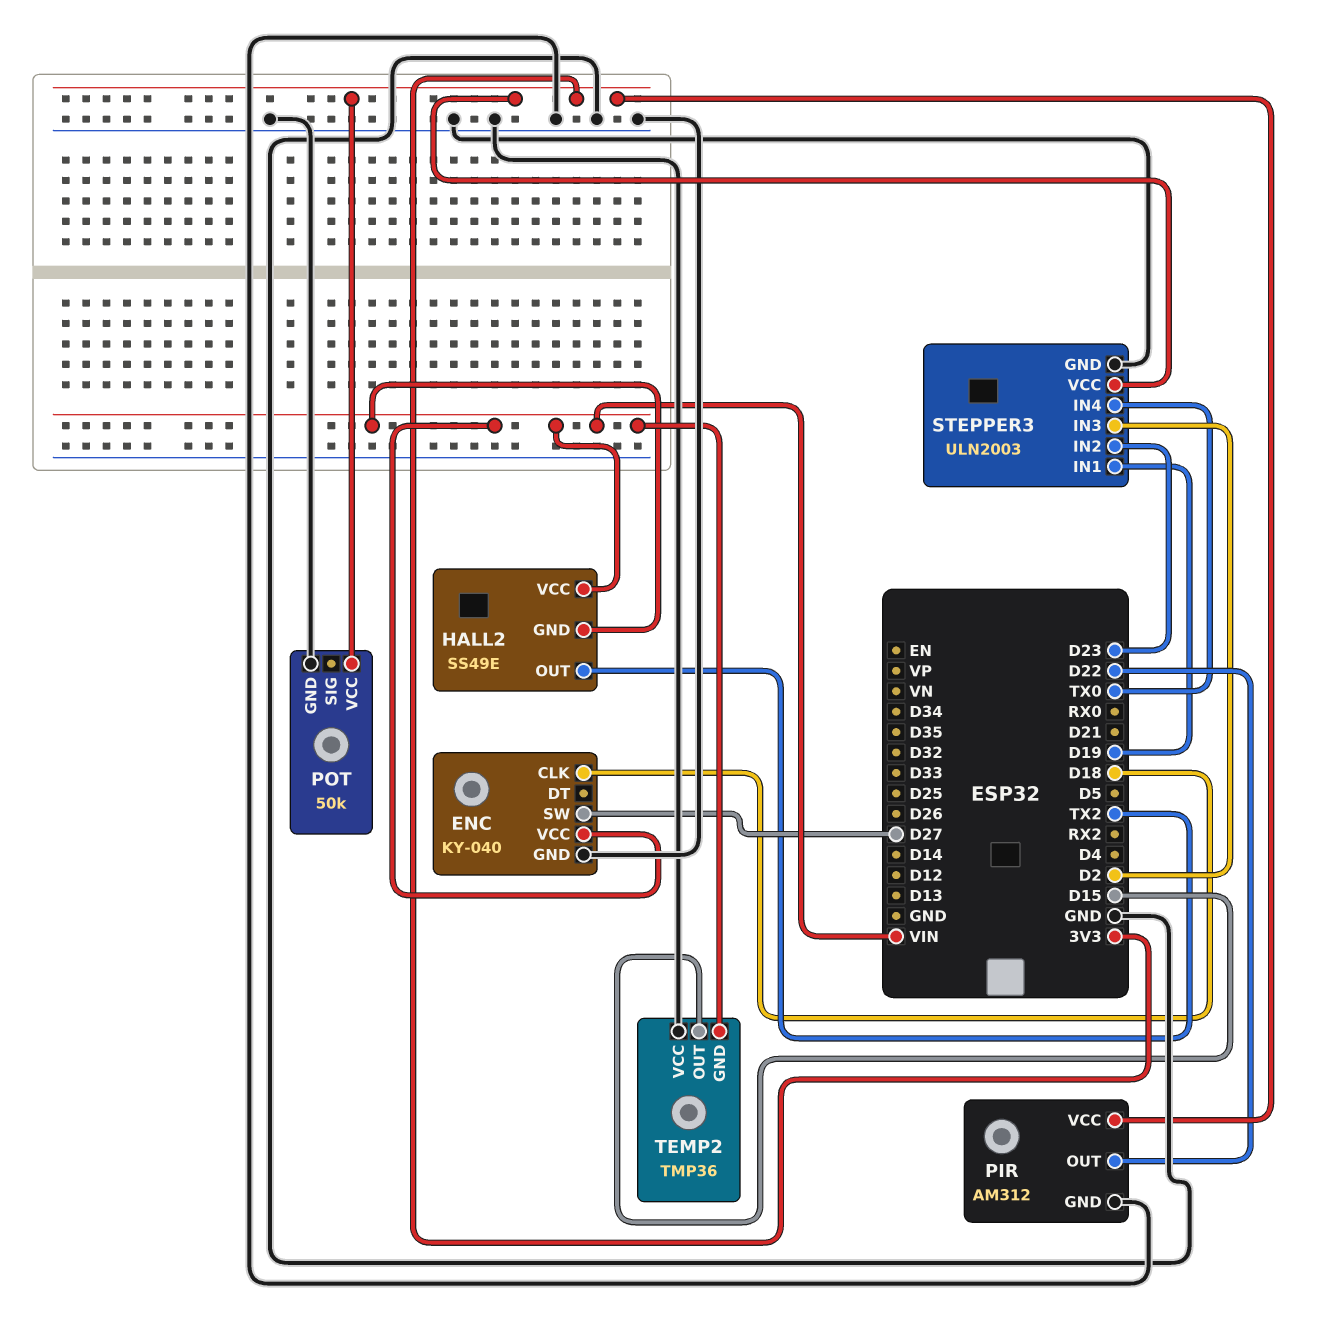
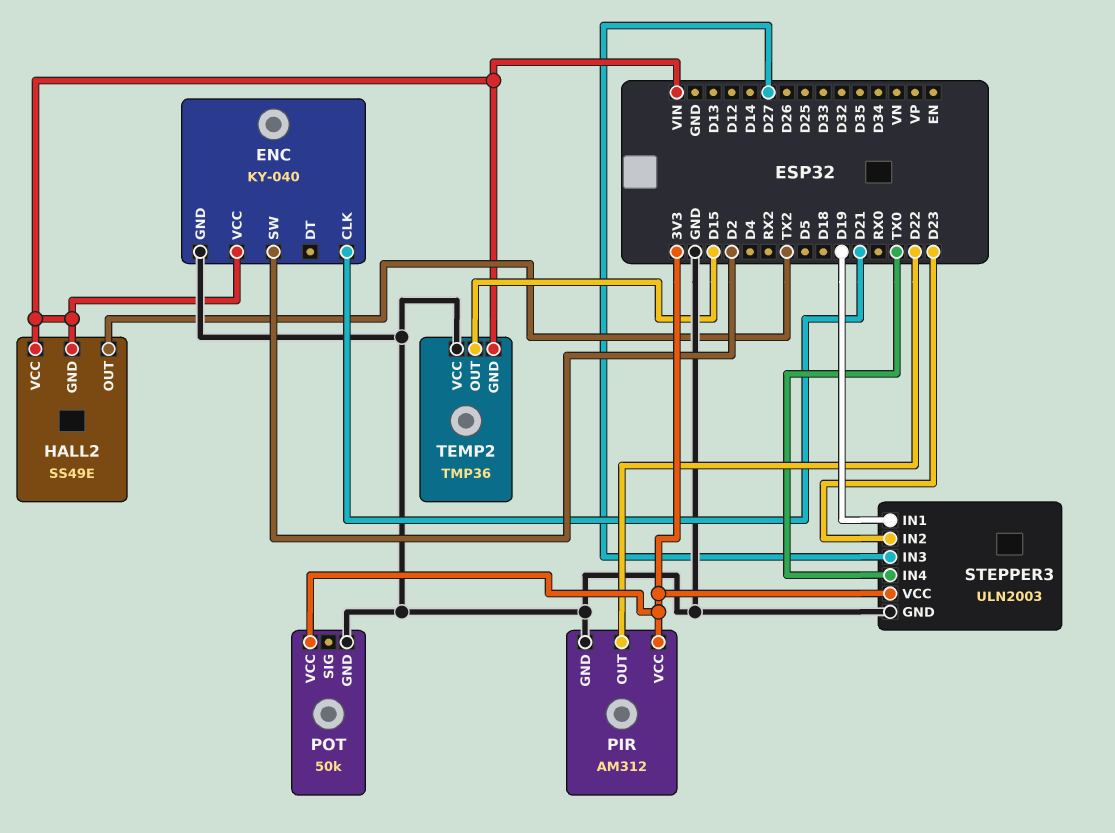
ENC pin CLK: D18 -> D21
ENC pin SW: D27 -> D2
STEPPER3 pin IN3: D2 -> D27

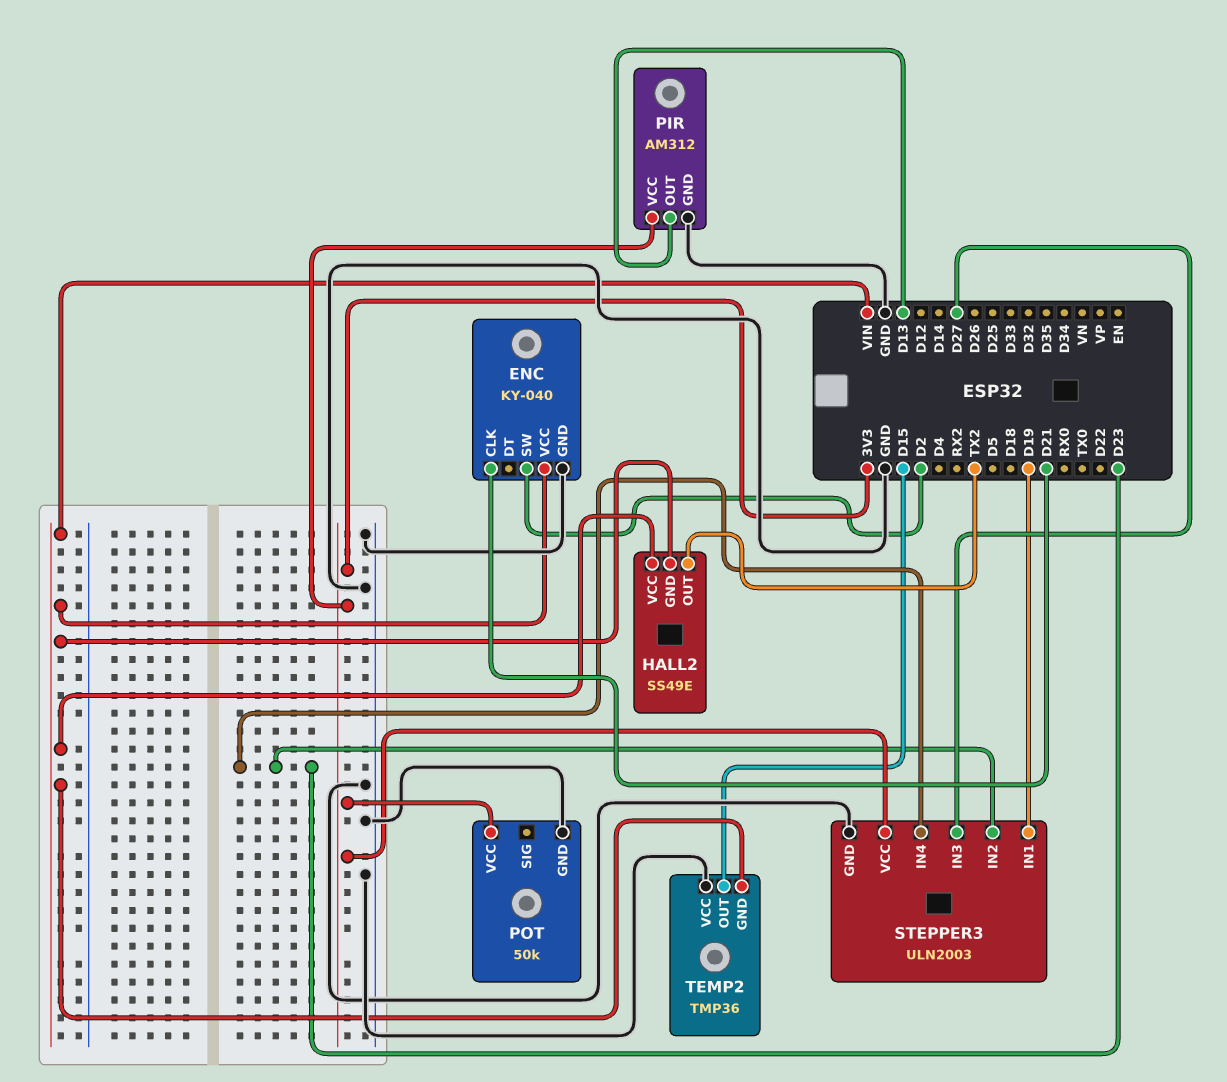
PIR pin OUT: D22 -> D13
STEPPER3 pin IN4: TX0 -> D23

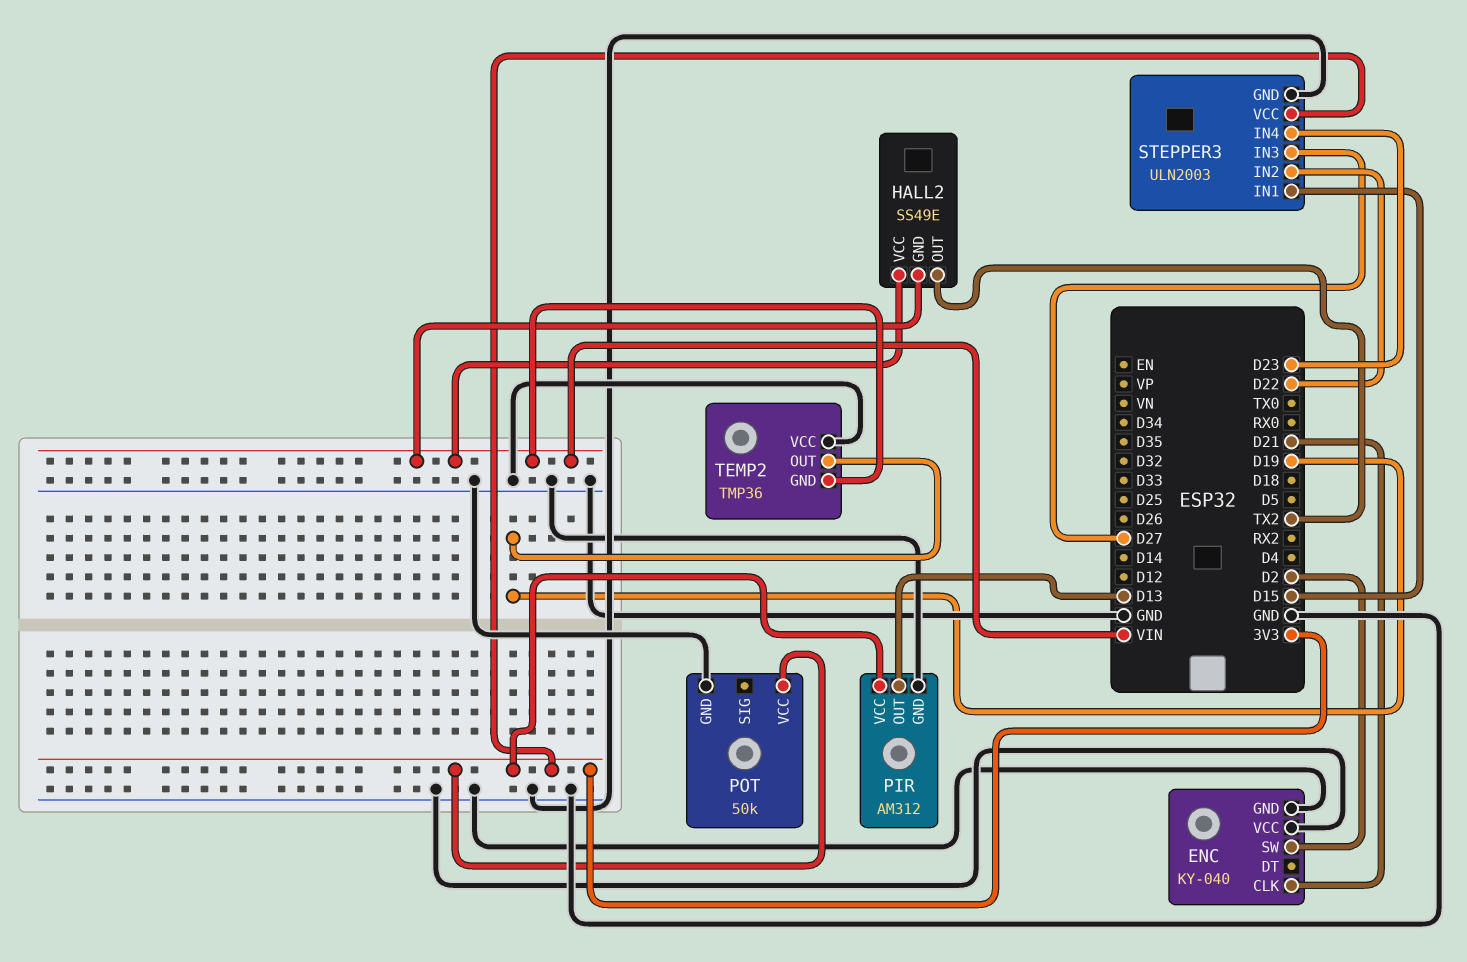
ENC pin VCC: VIN -> GND
STEPPER3 pin IN1: D19 -> D15
STEPPER3 pin IN2: D23 -> D22
TEMP2 pin OUT: D15 -> D19

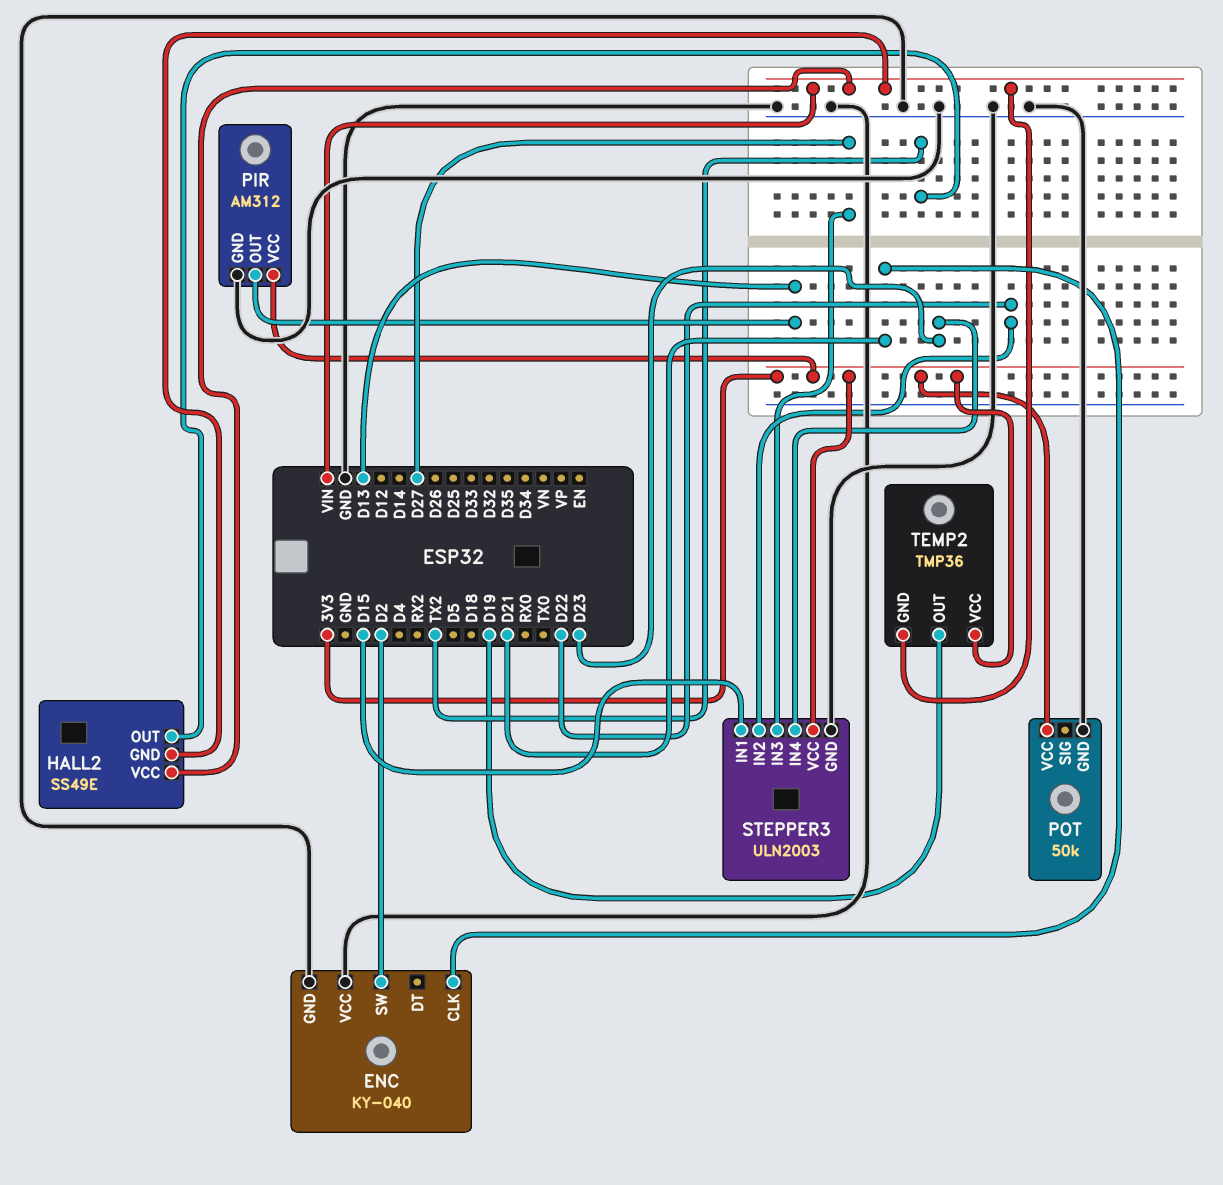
TEMP2 pin VCC: GND -> 3V3

